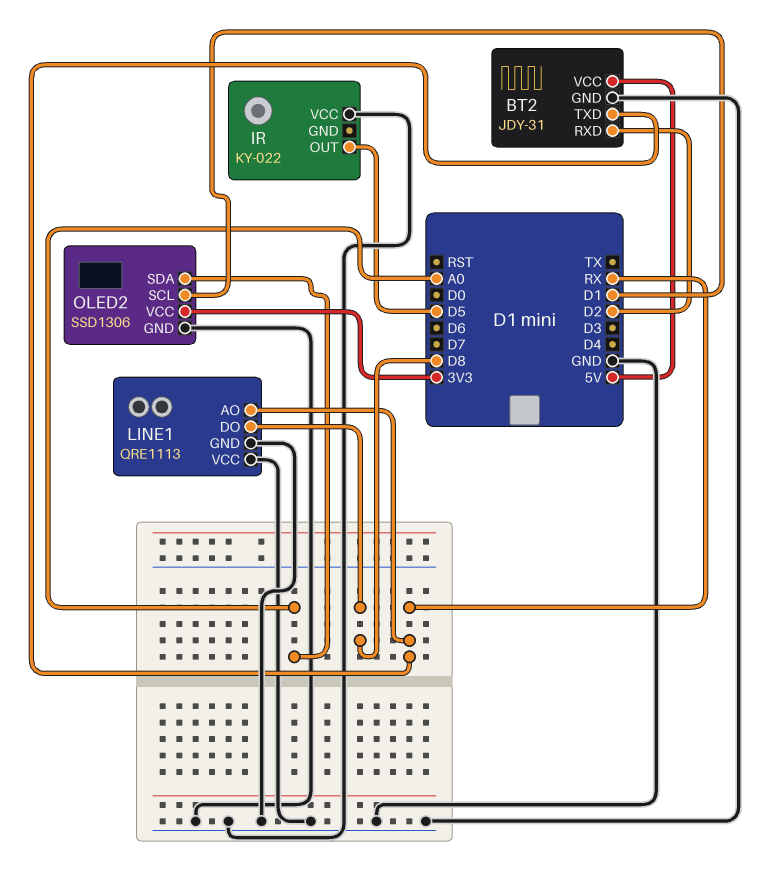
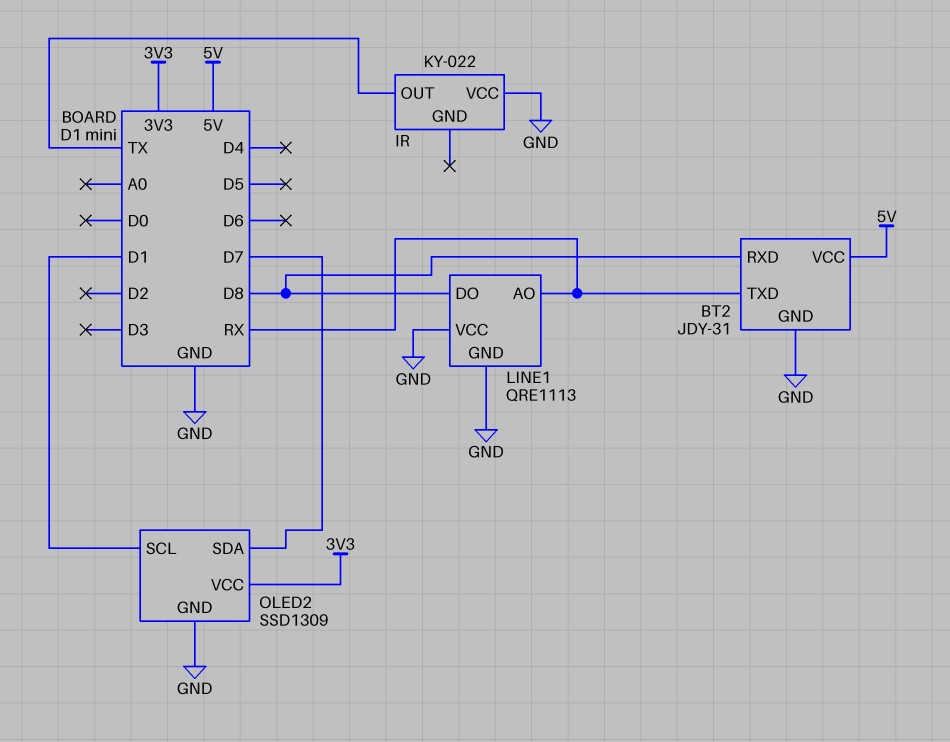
BT2 pin RXD: D2 -> D8
IR pin OUT: D5 -> TX
OLED2: SSD1306 -> SSD1309
OLED2 pin SDA: A0 -> D7

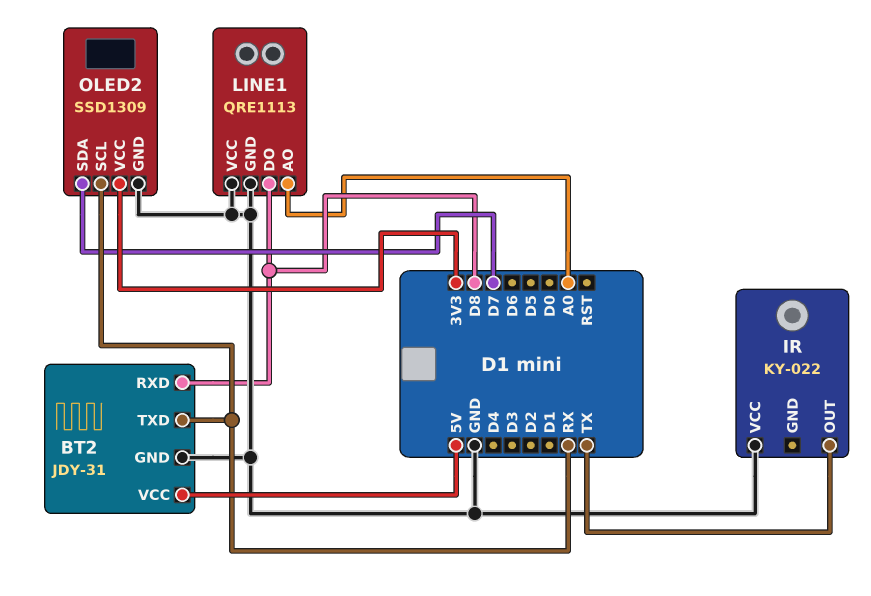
LINE1 pin AO: RX -> A0
OLED2 pin SCL: D1 -> RX

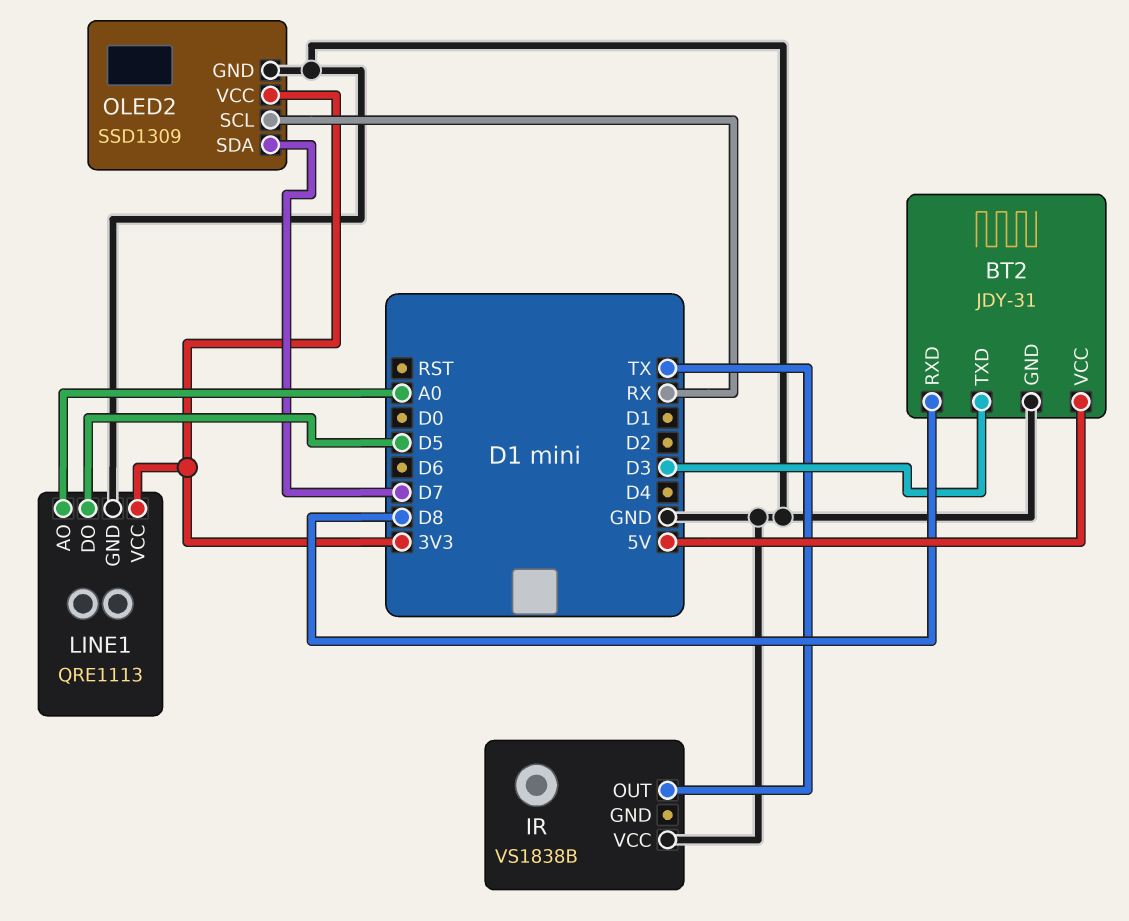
BT2 pin TXD: RX -> D3
IR: KY-022 -> VS1838B
LINE1 pin DO: D8 -> D5
LINE1 pin VCC: GND -> 3V3

